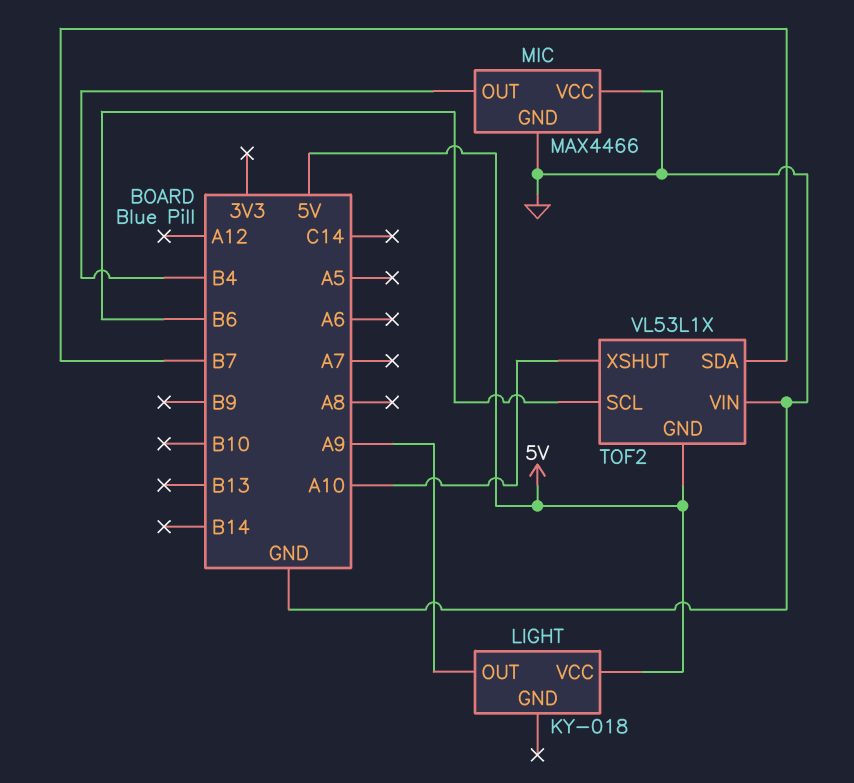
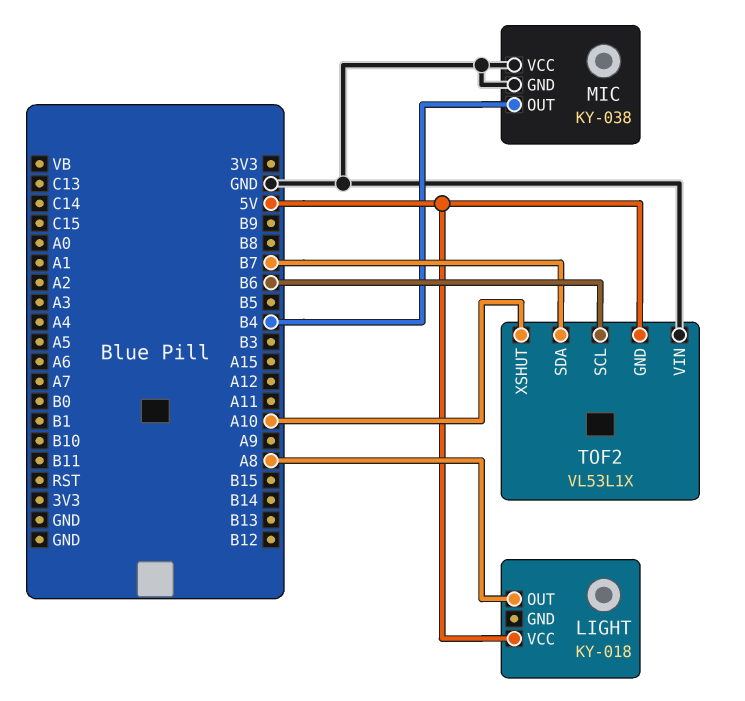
LIGHT pin OUT: A9 -> A8
MIC: MAX4466 -> KY-038

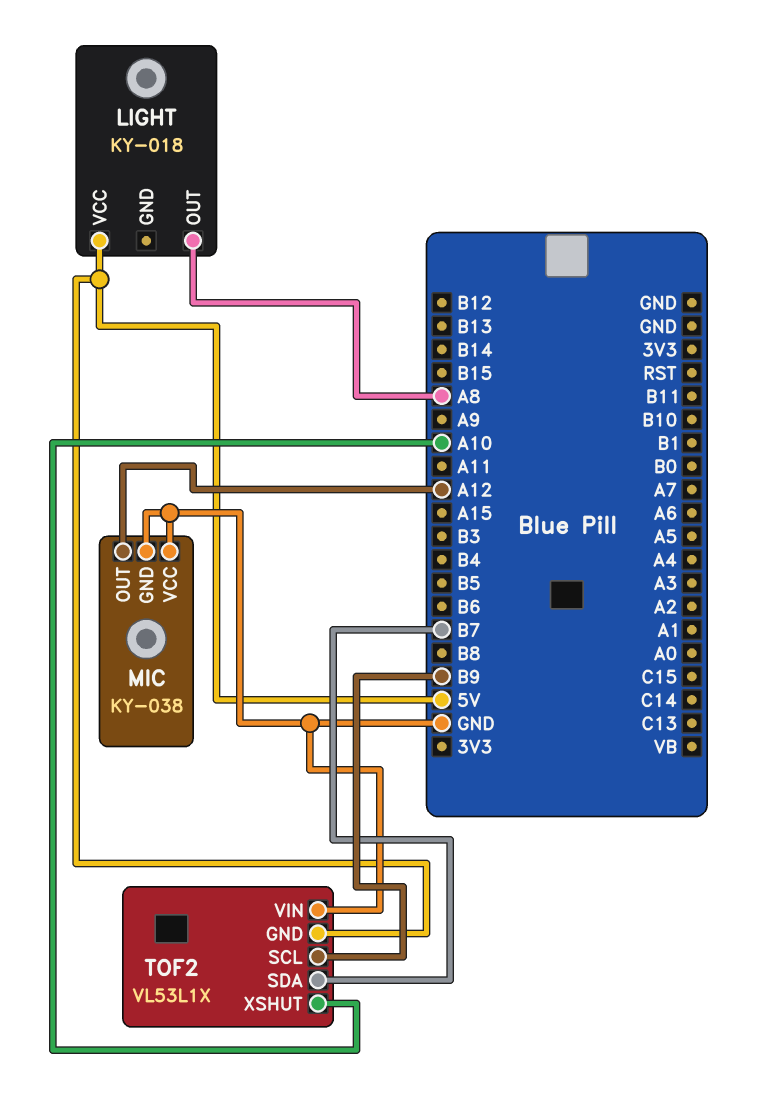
MIC pin OUT: B4 -> A12
TOF2 pin SCL: B6 -> B9

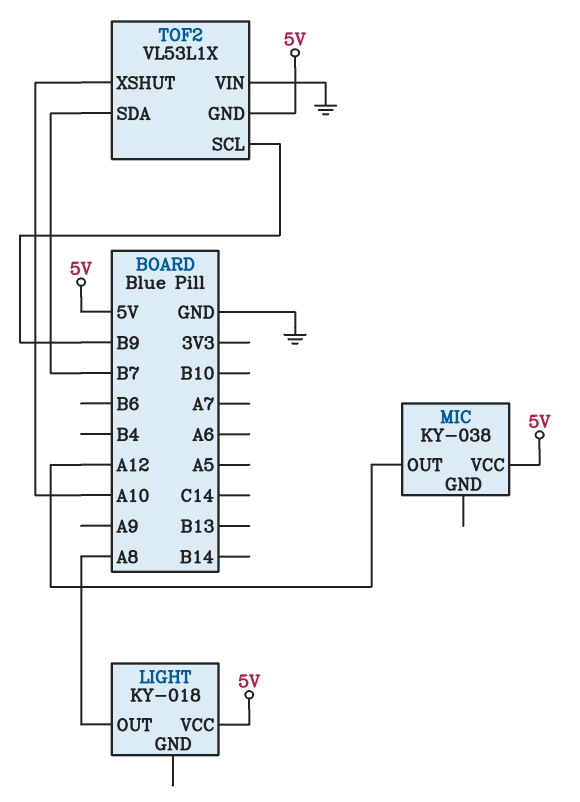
MIC pin GND: GND -> none
MIC pin VCC: GND -> 5V

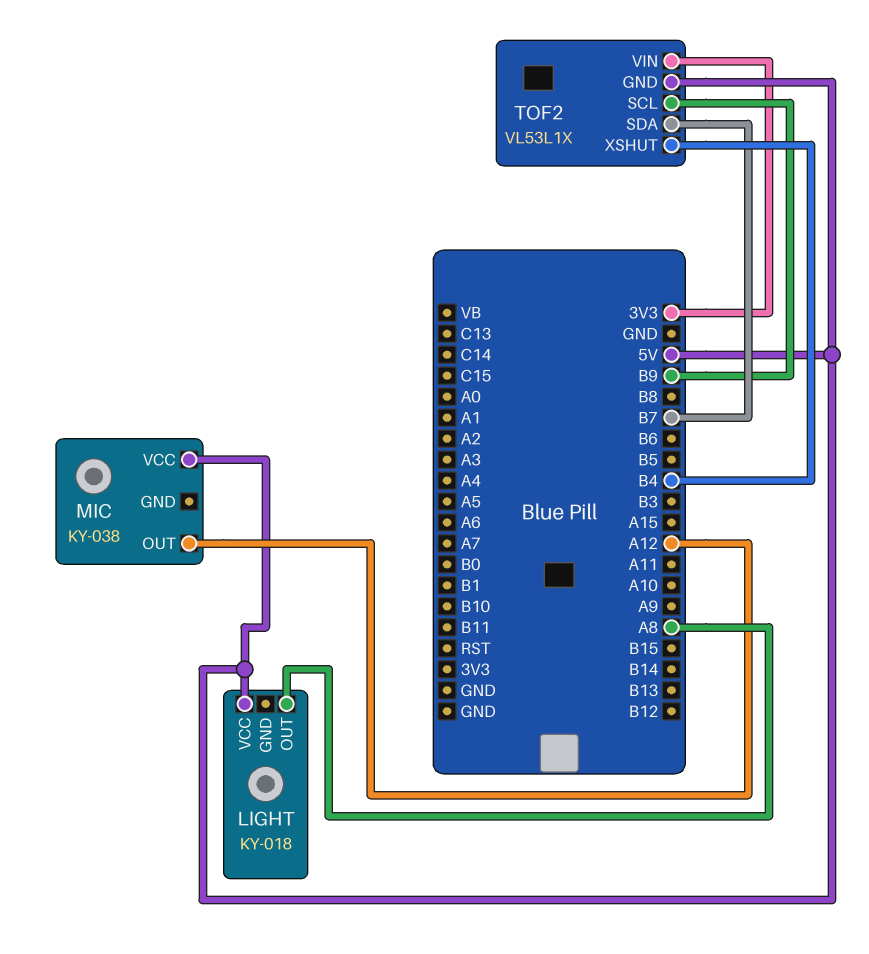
TOF2 pin VIN: GND -> 3V3
TOF2 pin XSHUT: A10 -> B4

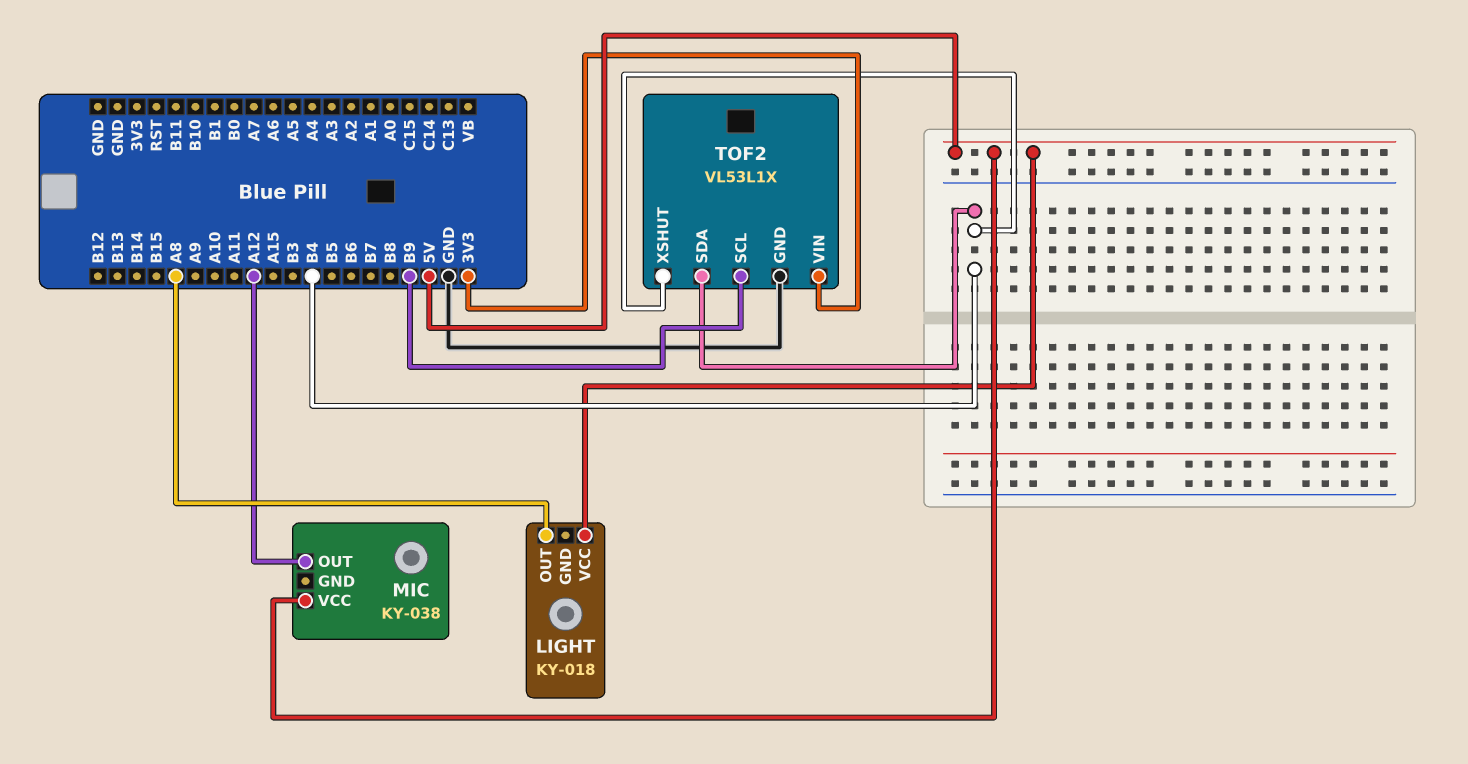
TOF2 pin GND: 5V -> GND
TOF2 pin SDA: B7 -> B4

